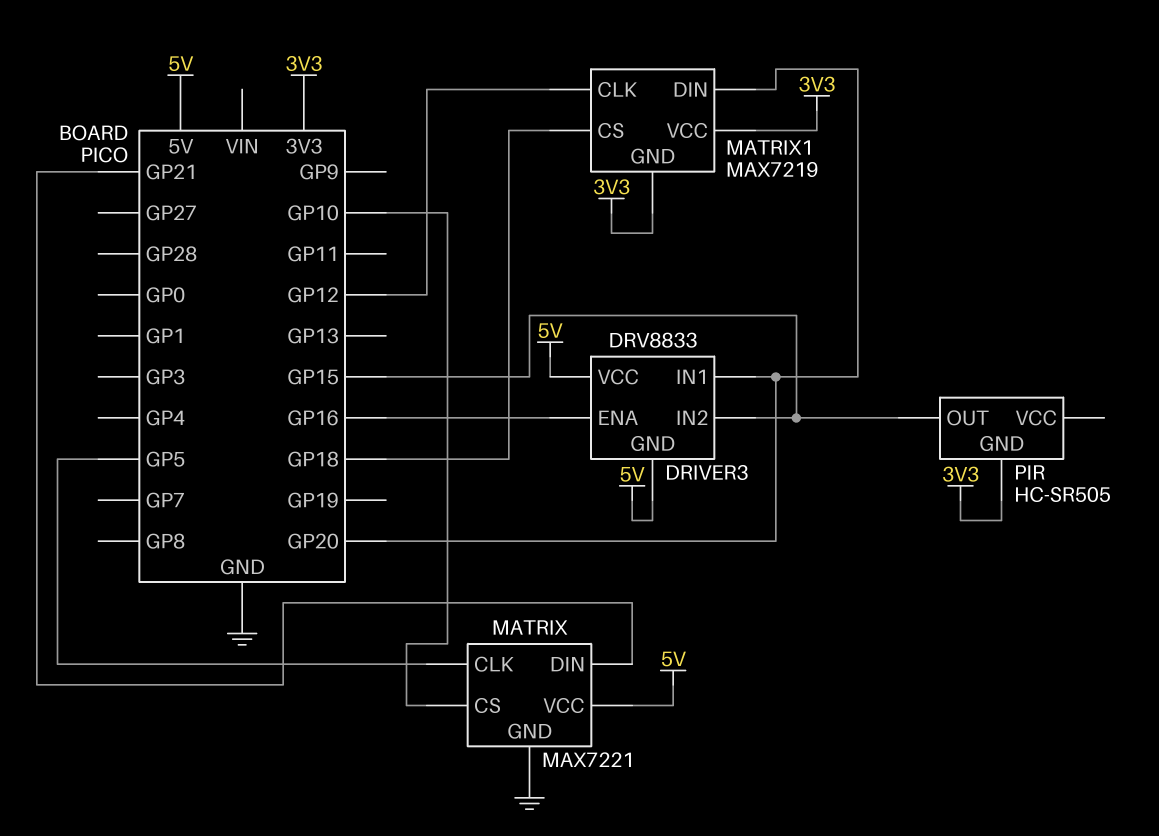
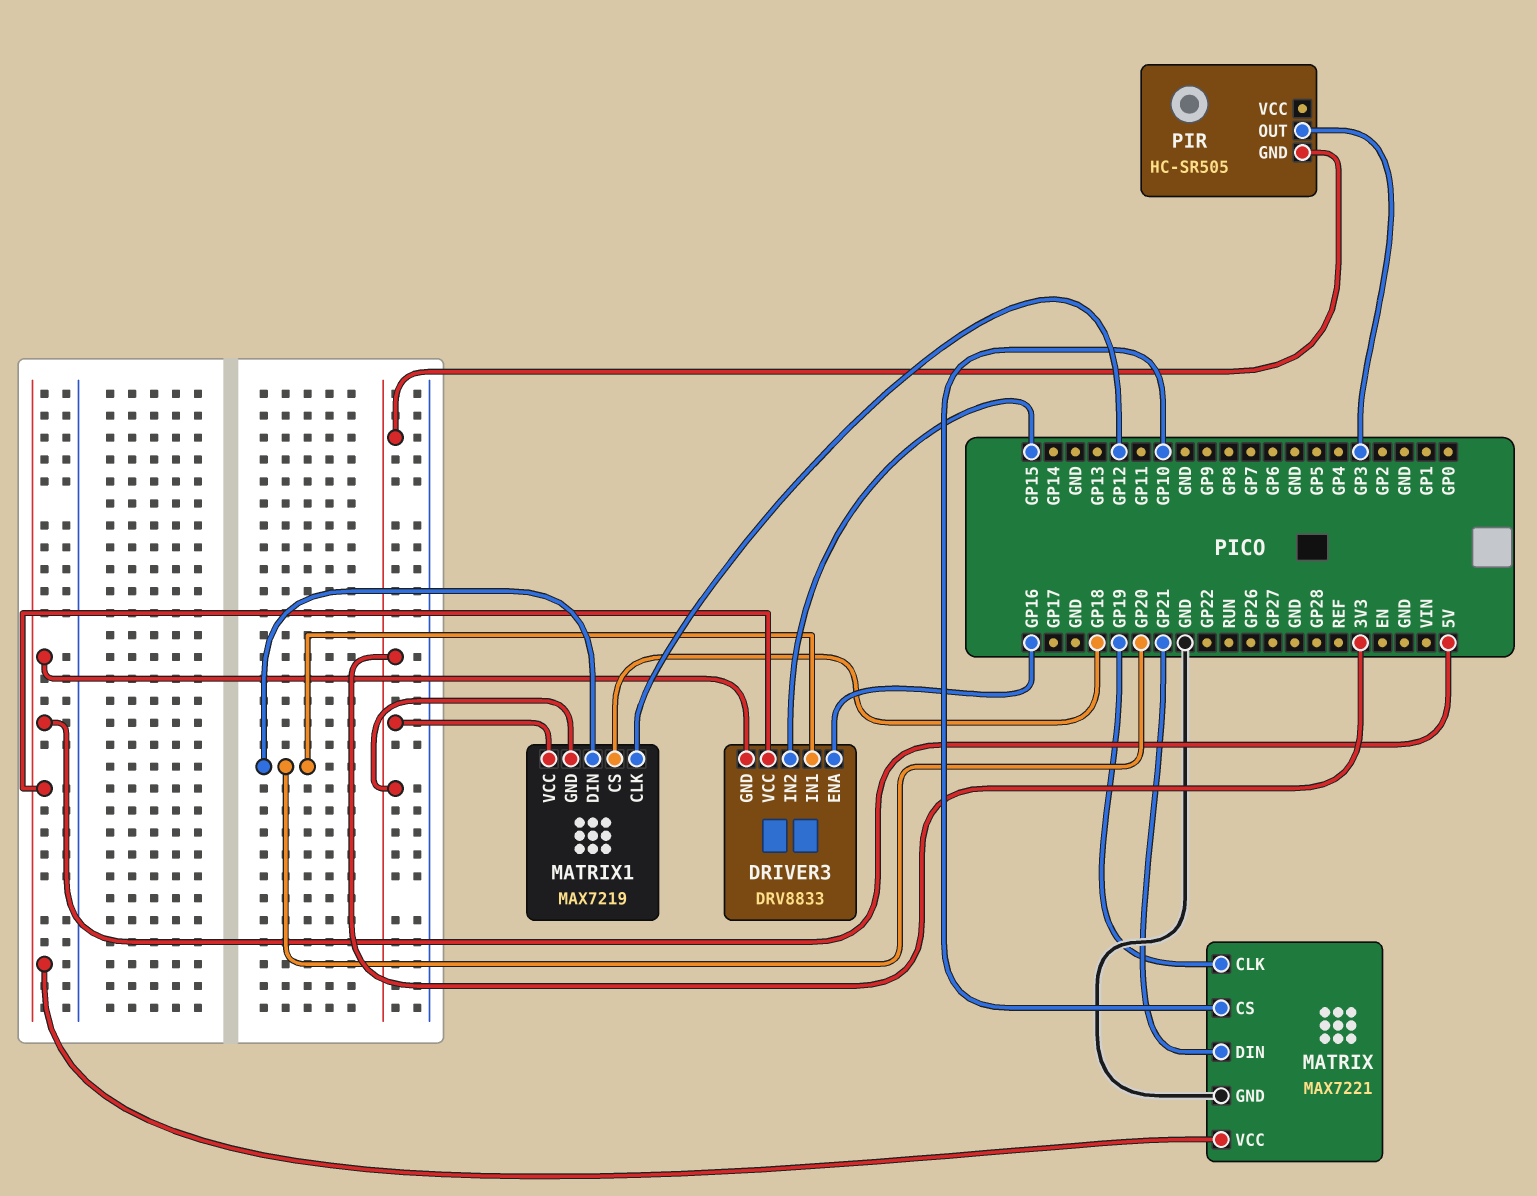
MATRIX pin CLK: GP5 -> GP19
PIR pin OUT: GP15 -> GP3

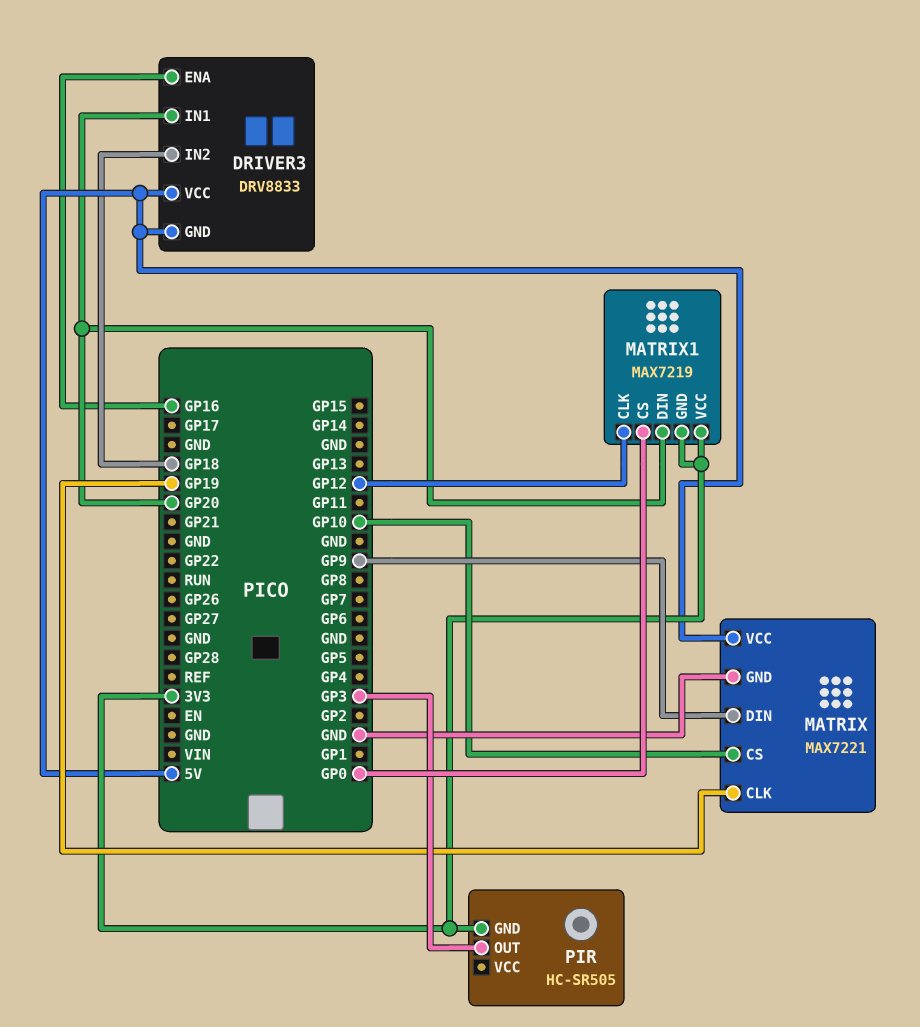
DRIVER3 pin IN2: GP15 -> GP18
MATRIX pin DIN: GP21 -> GP9
MATRIX1 pin CS: GP18 -> GP0

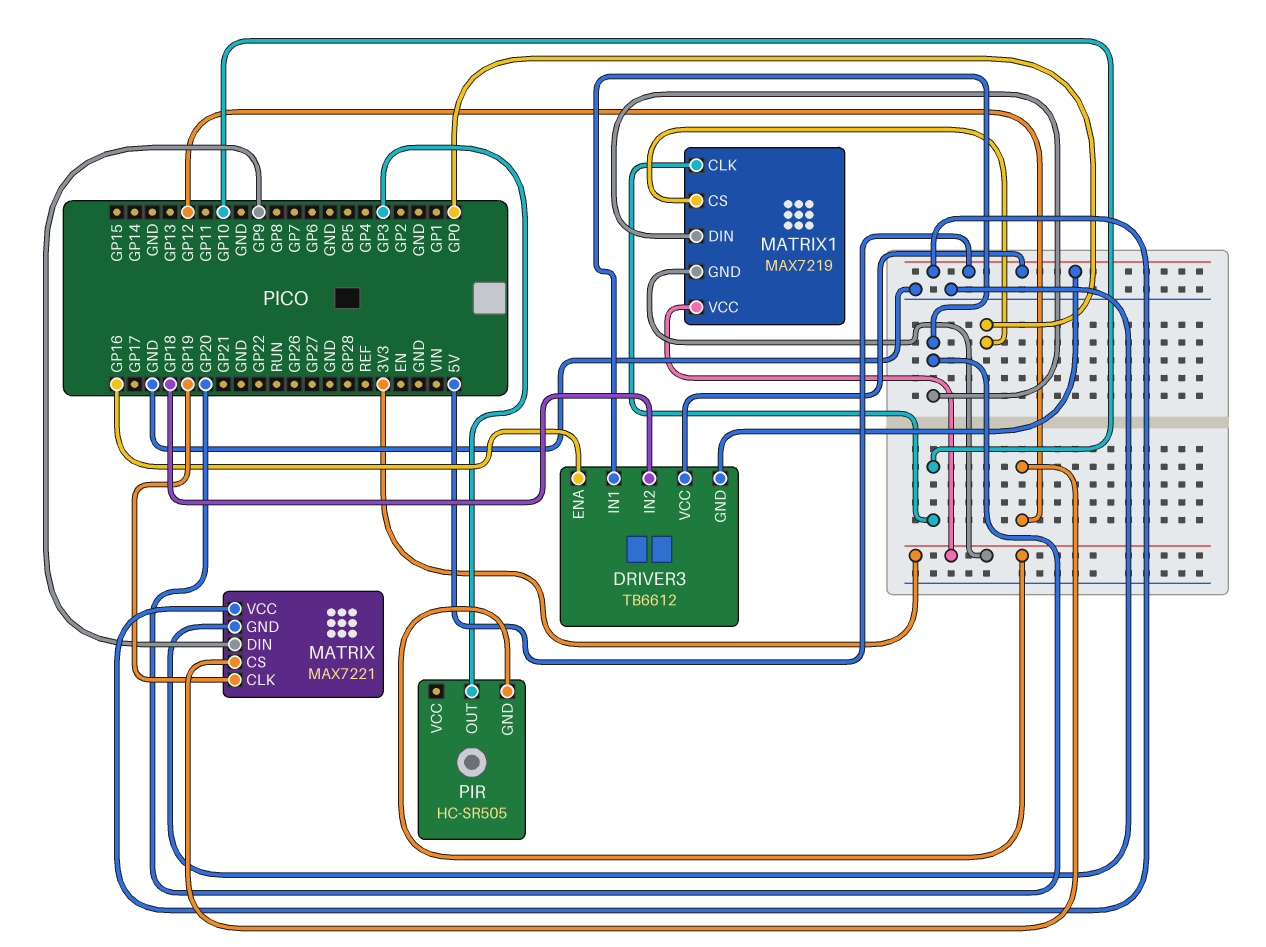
DRIVER3: DRV8833 -> TB6612
MATRIX pin CS: GP10 -> GP12
MATRIX1 pin CLK: GP12 -> GP10

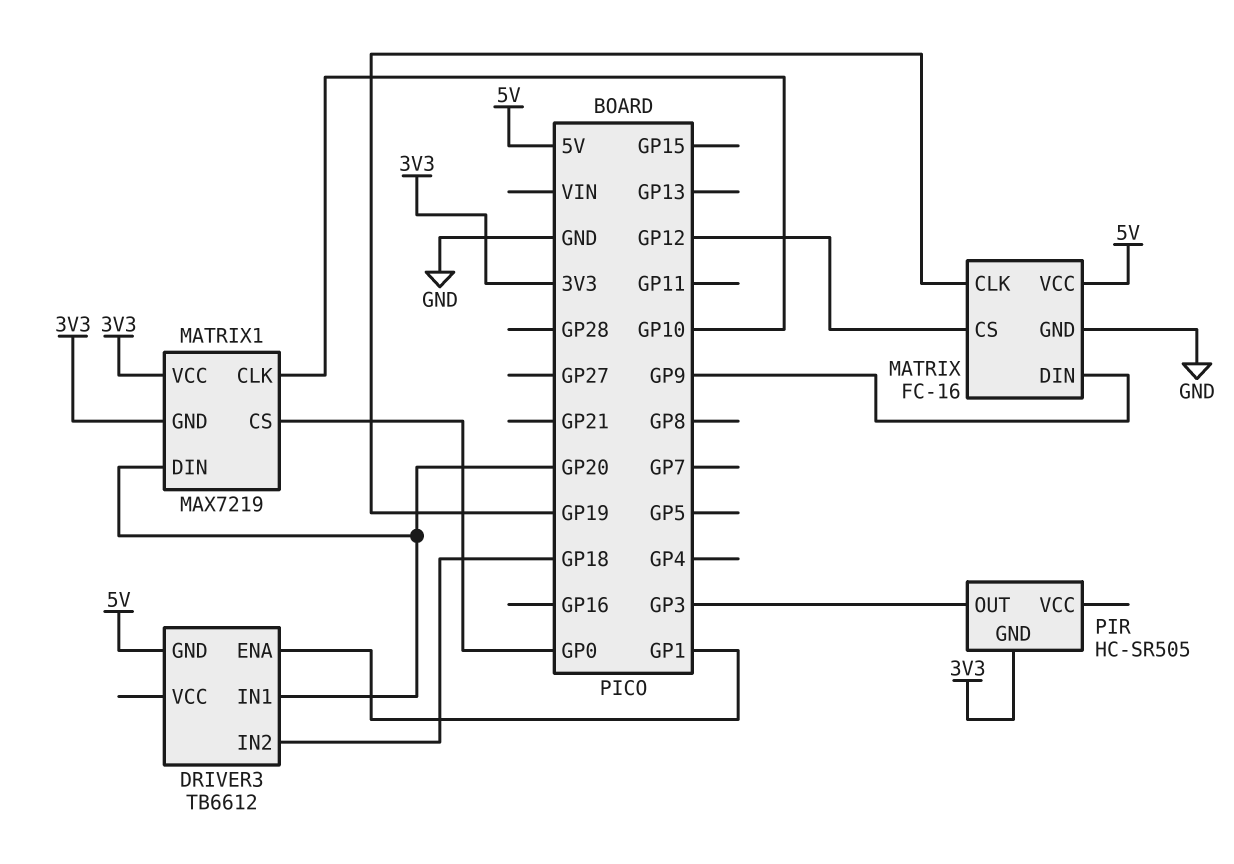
DRIVER3 pin ENA: GP16 -> GP1
DRIVER3 pin VCC: 5V -> none
MATRIX: MAX7221 -> FC-16

